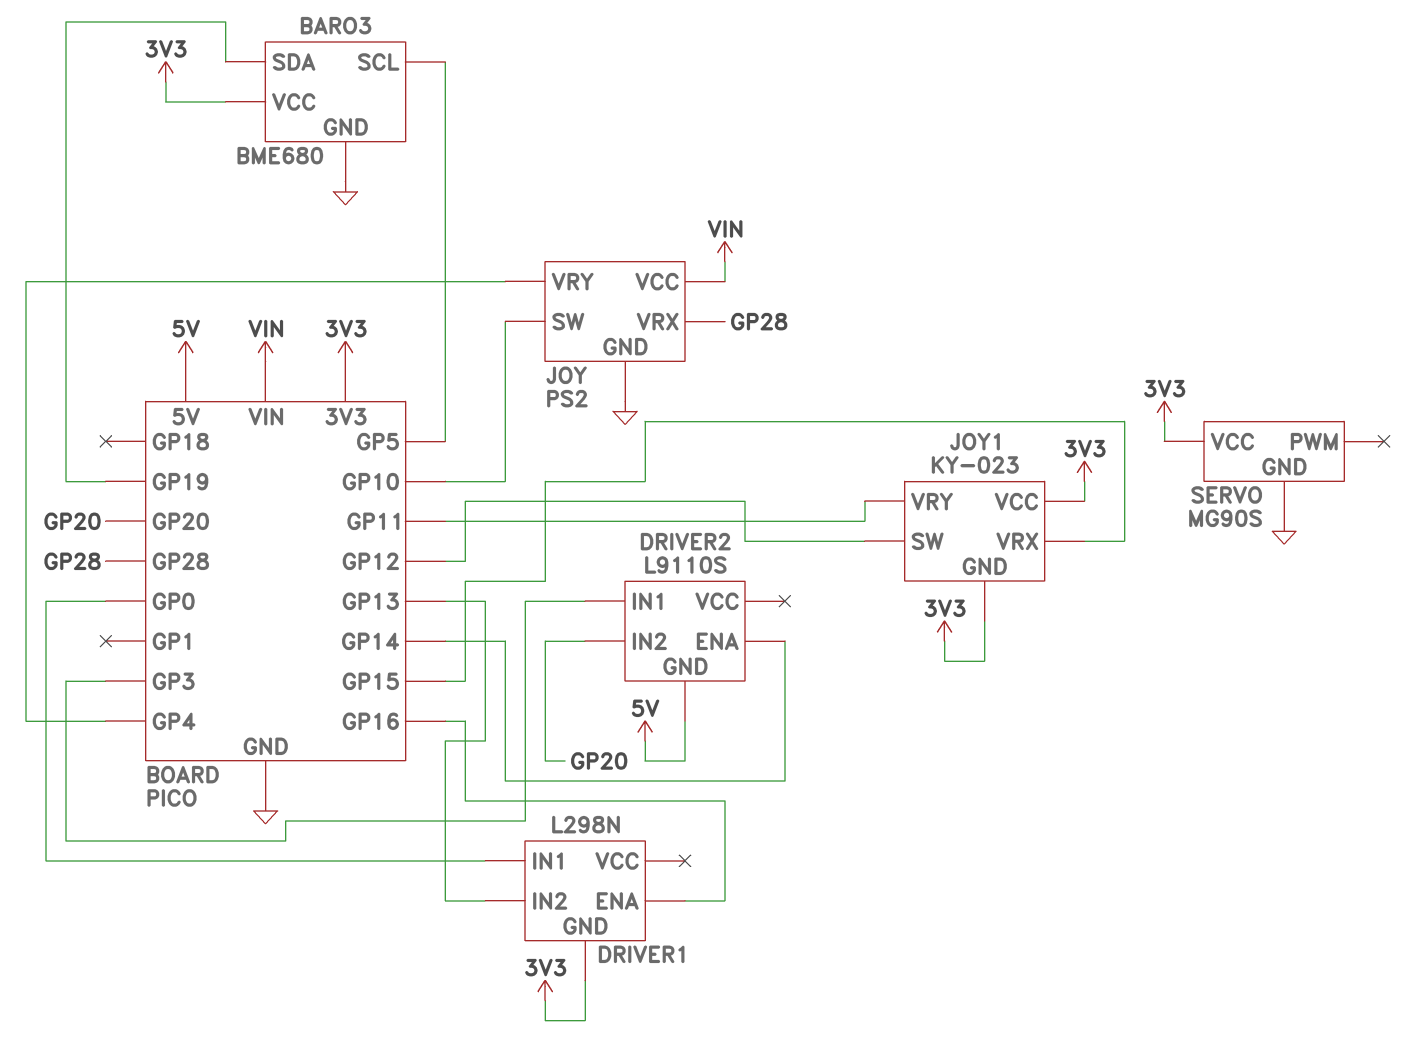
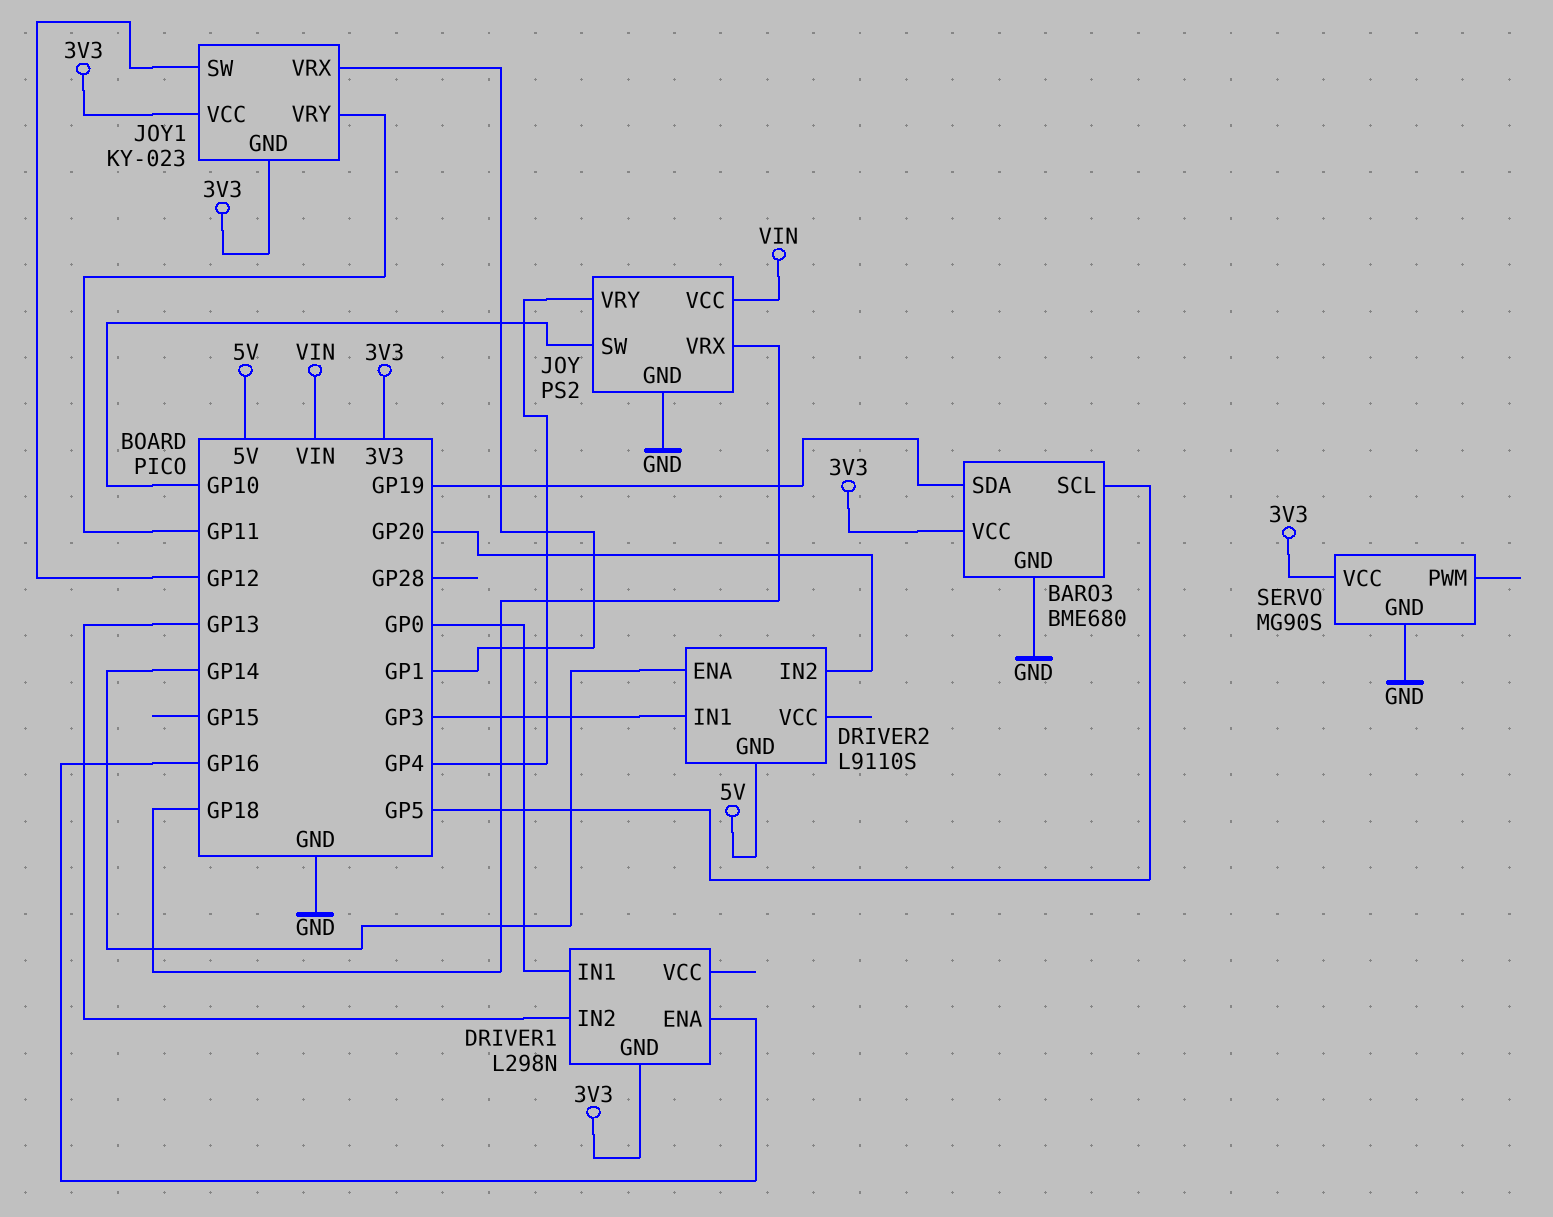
JOY pin VRX: GP28 -> GP18
JOY1 pin VRX: GP15 -> GP1

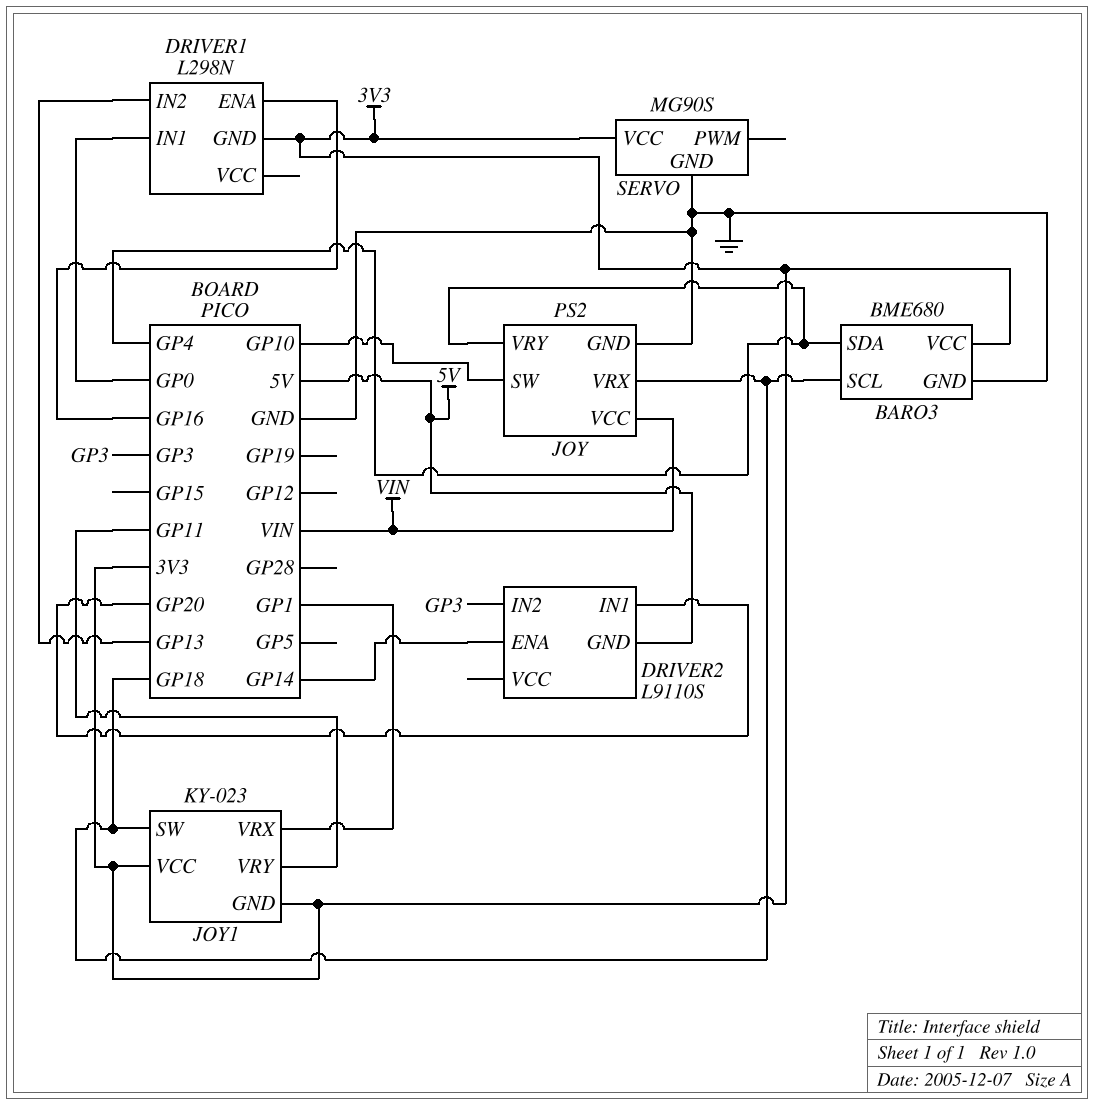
BARO3 pin SCL: GP5 -> GP18
BARO3 pin SDA: GP19 -> GP4
DRIVER2 pin IN1: GP3 -> GP20
DRIVER2 pin IN2: GP20 -> GP3
JOY1 pin SW: GP12 -> GP18

